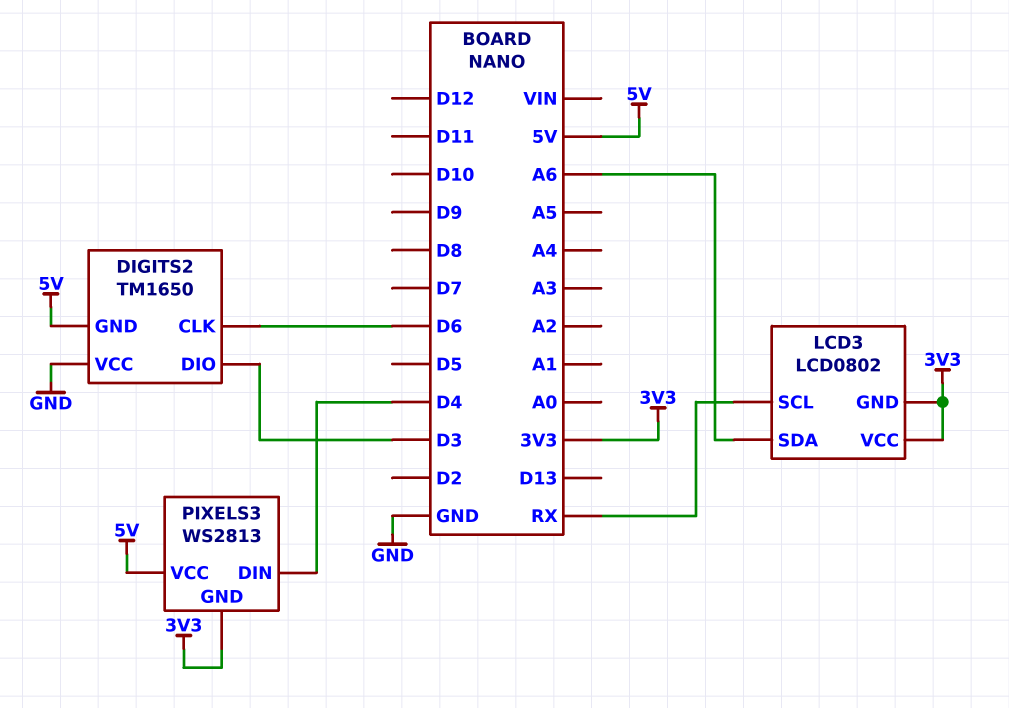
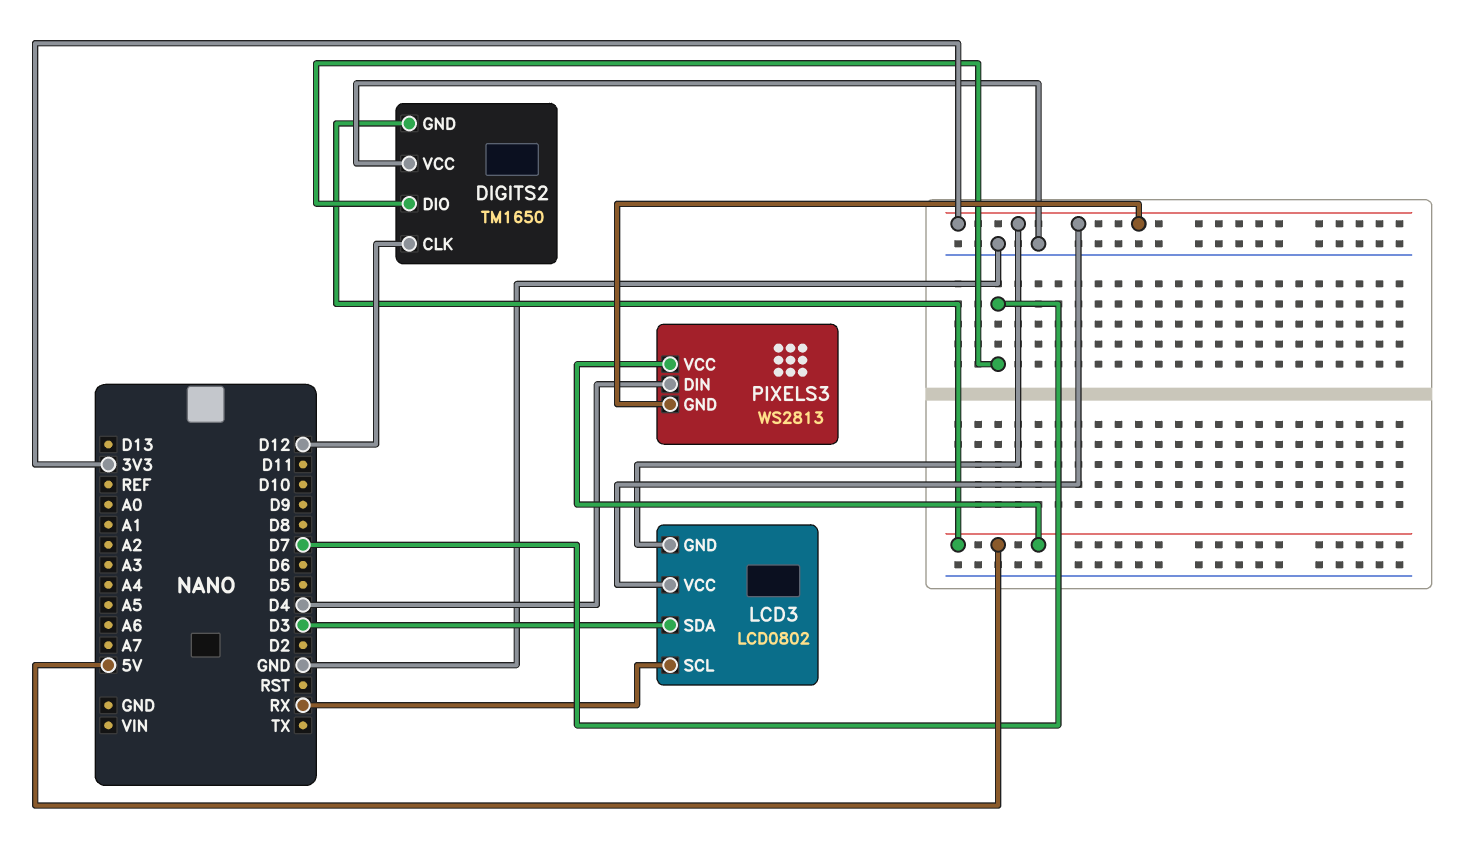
DIGITS2 pin CLK: D6 -> D12
DIGITS2 pin DIO: D3 -> D7
LCD3 pin SDA: A6 -> D3

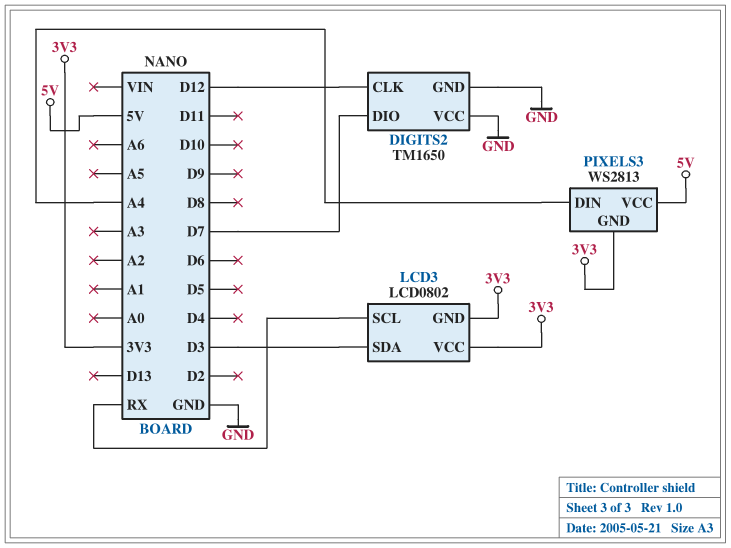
DIGITS2 pin GND: 5V -> GND
PIXELS3 pin DIN: D4 -> A4

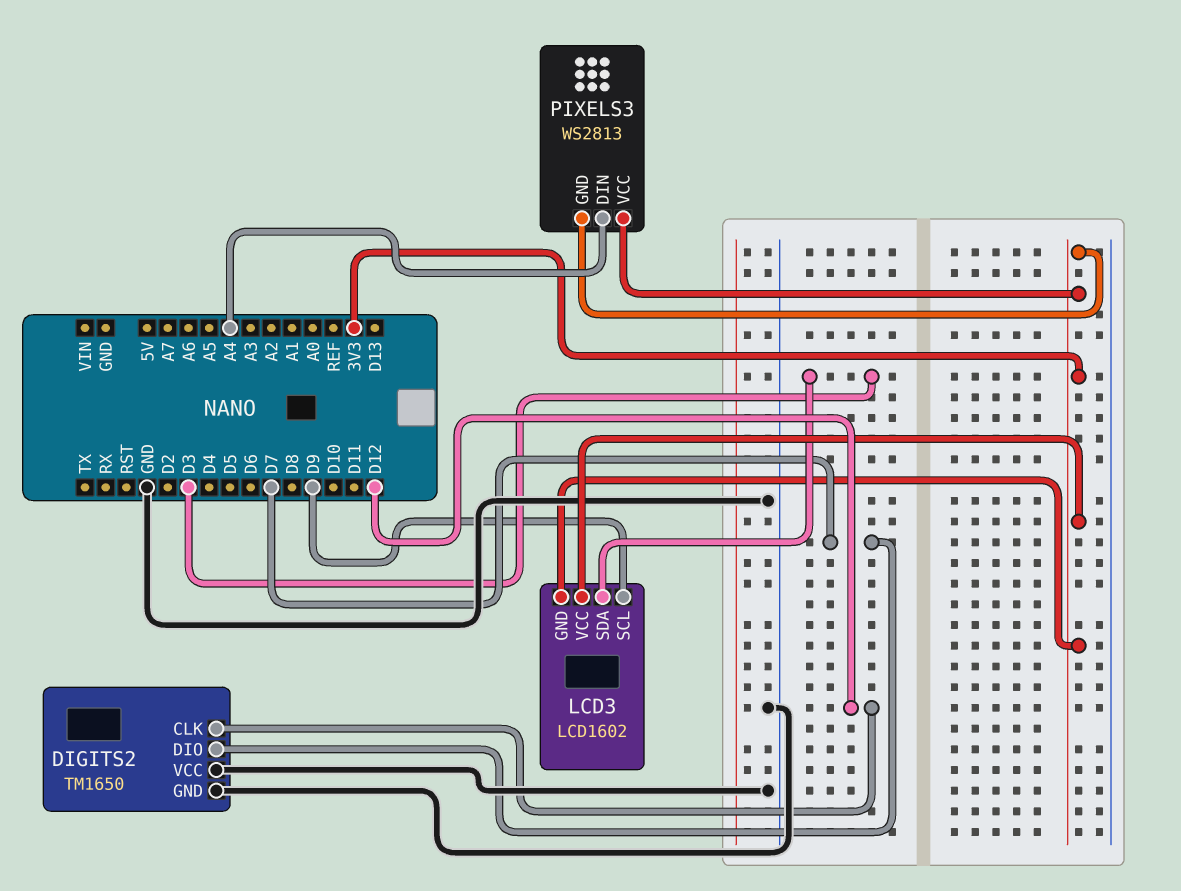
LCD3: LCD0802 -> LCD1602
LCD3 pin SCL: RX -> D9
PIXELS3 pin VCC: 5V -> 3V3

